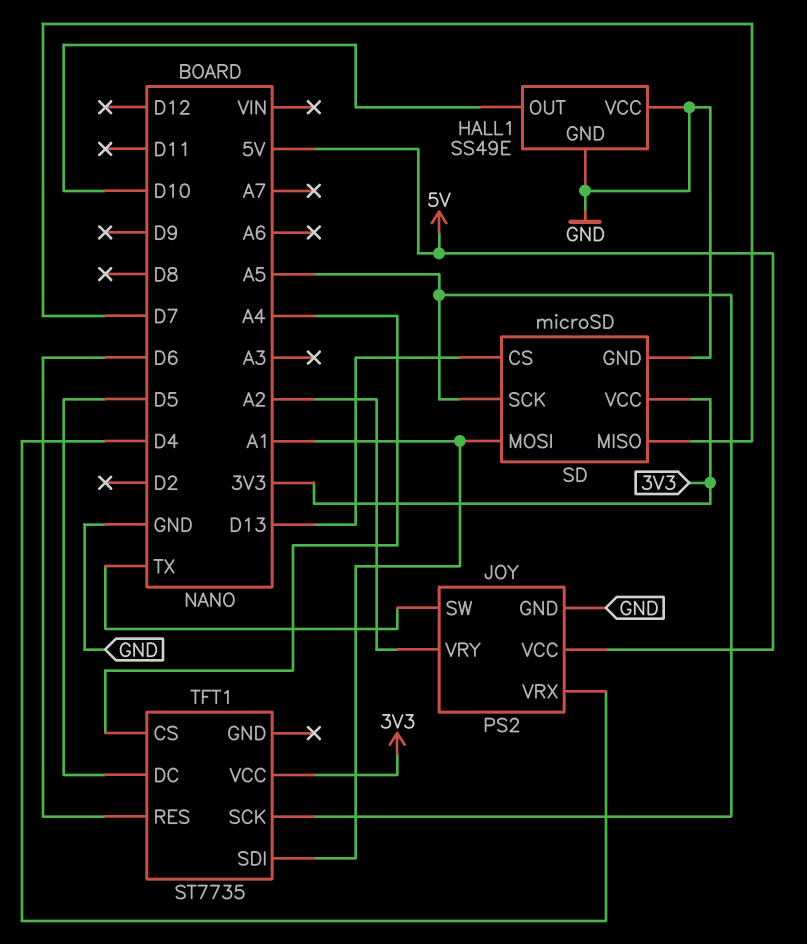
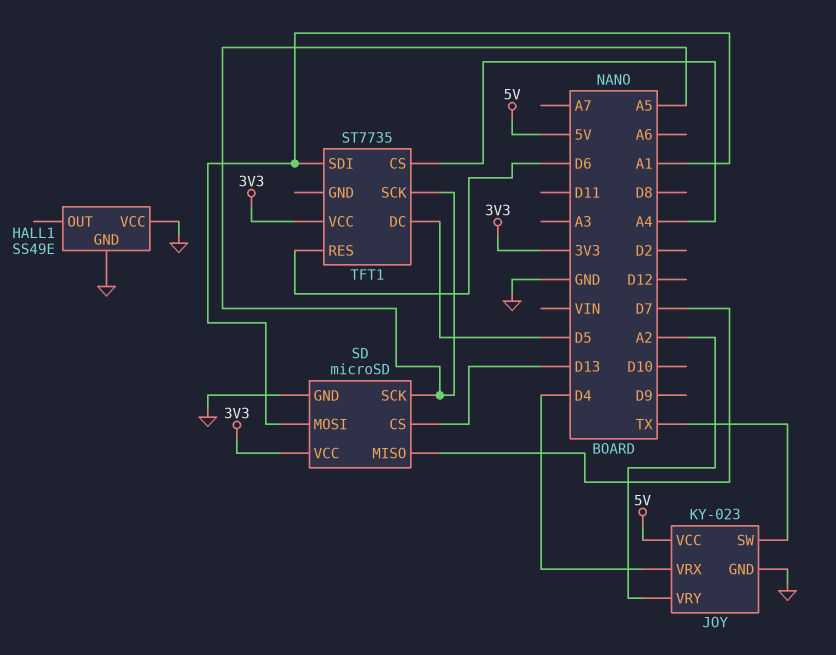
HALL1 pin OUT: D10 -> none
JOY: PS2 -> KY-023

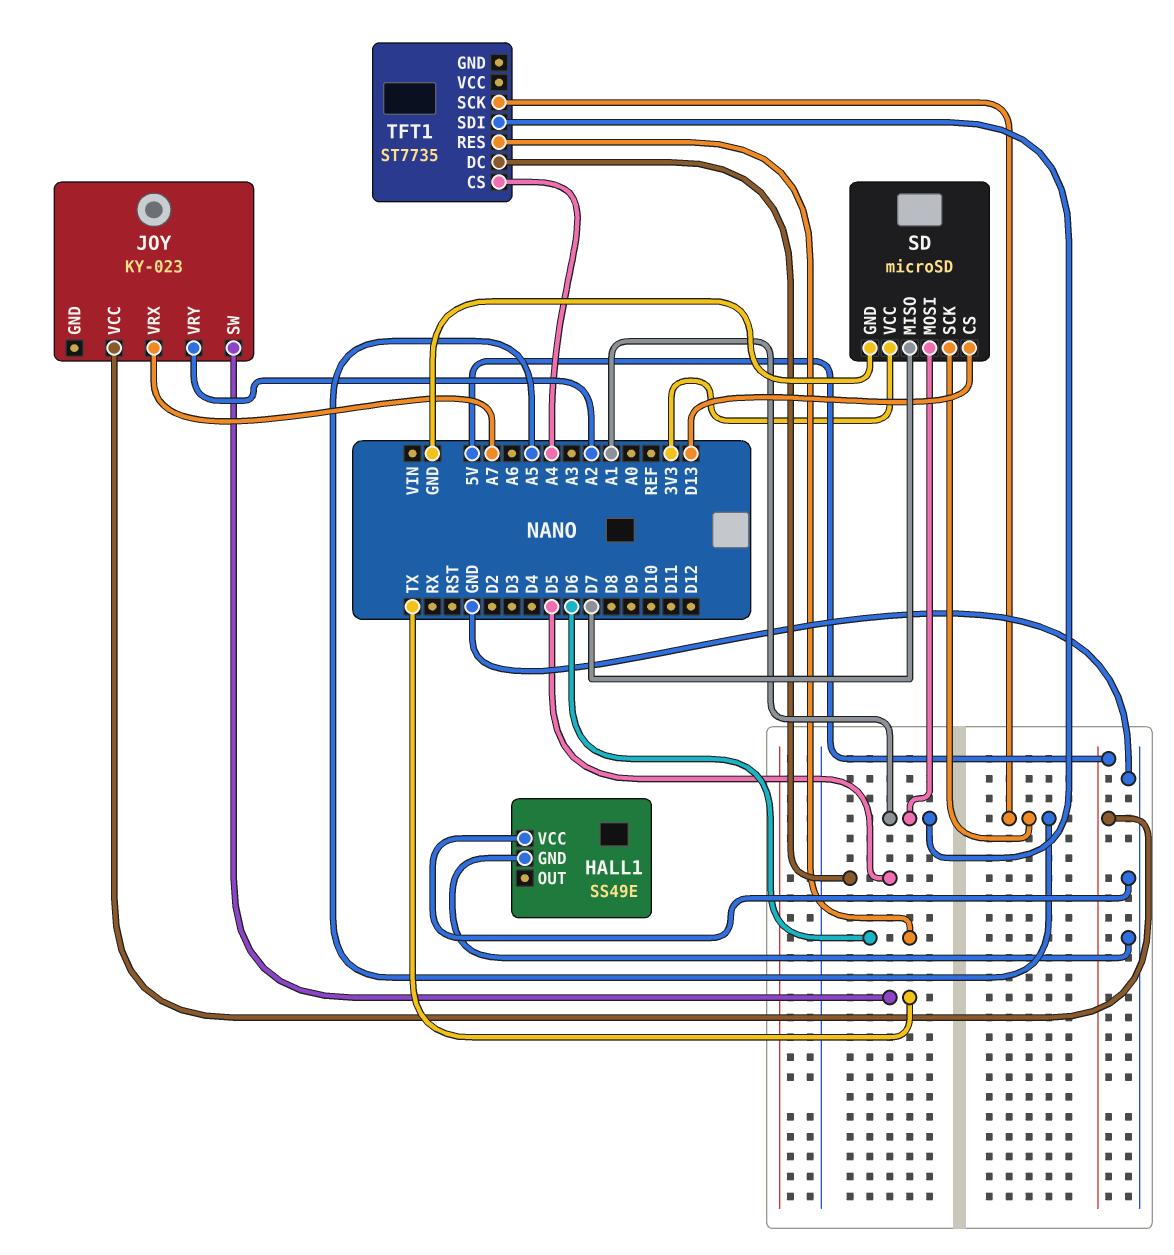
JOY pin GND: GND -> none
JOY pin VRX: D4 -> A7
TFT1 pin VCC: 3V3 -> none

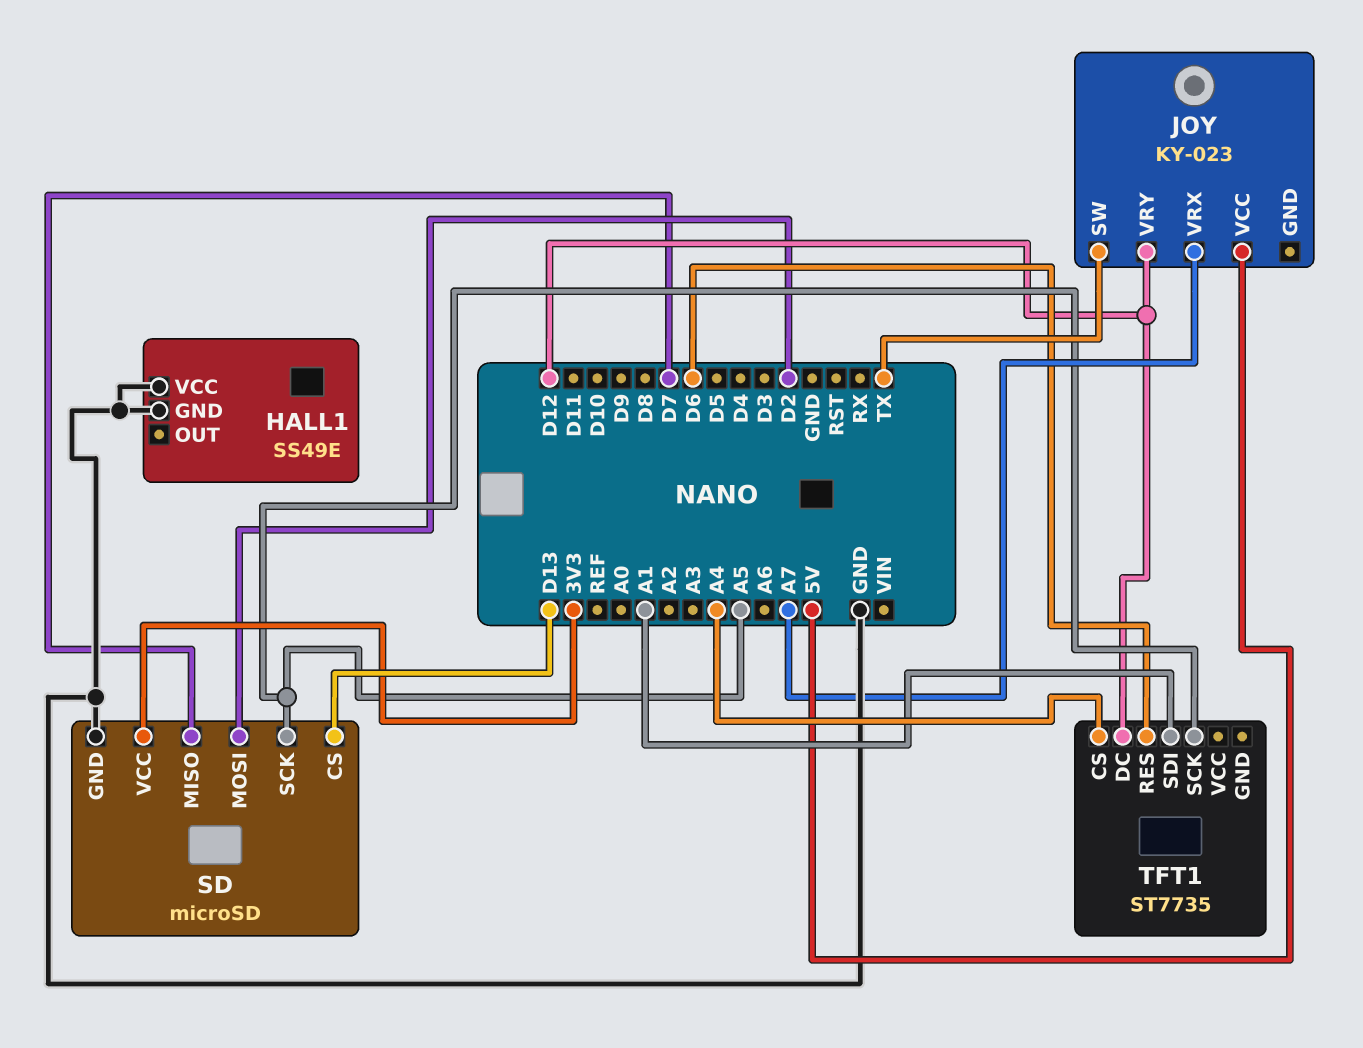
JOY pin VRY: A2 -> D12
SD pin MOSI: A1 -> D2
TFT1 pin DC: D5 -> D12

